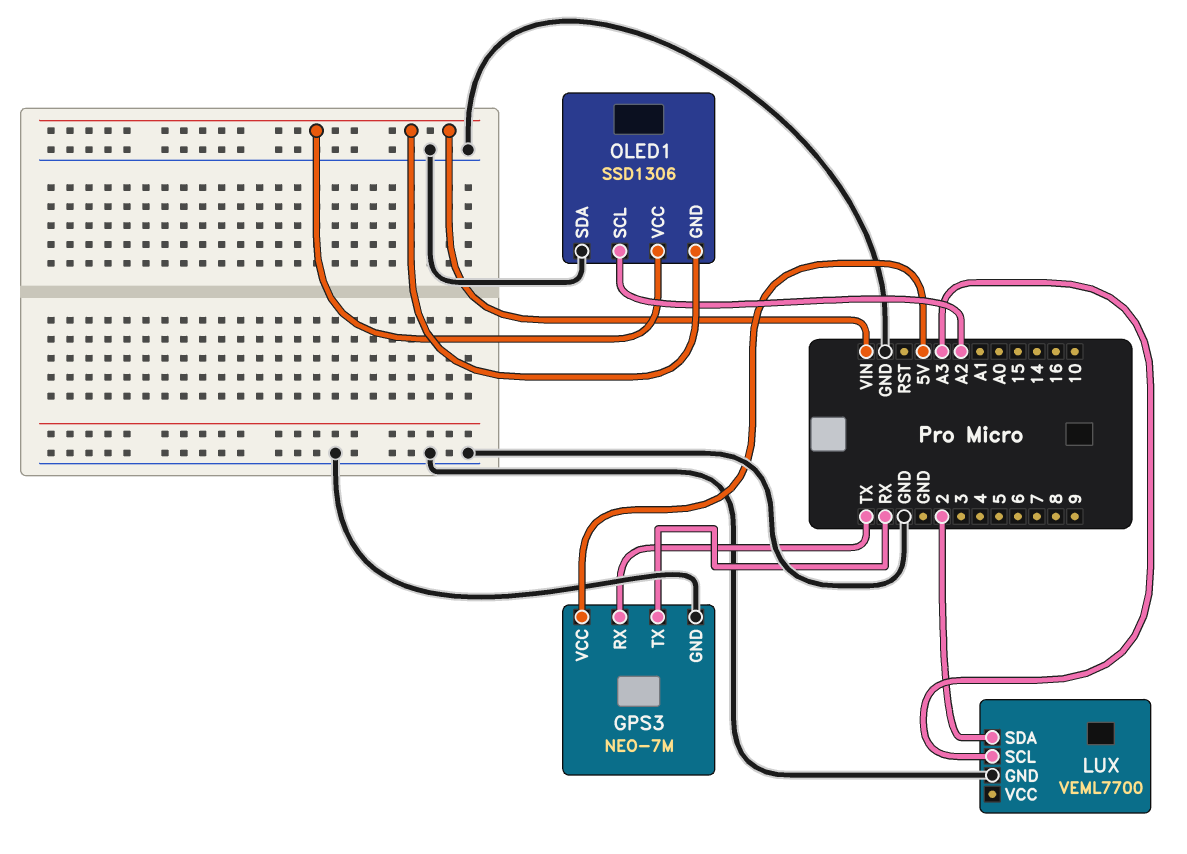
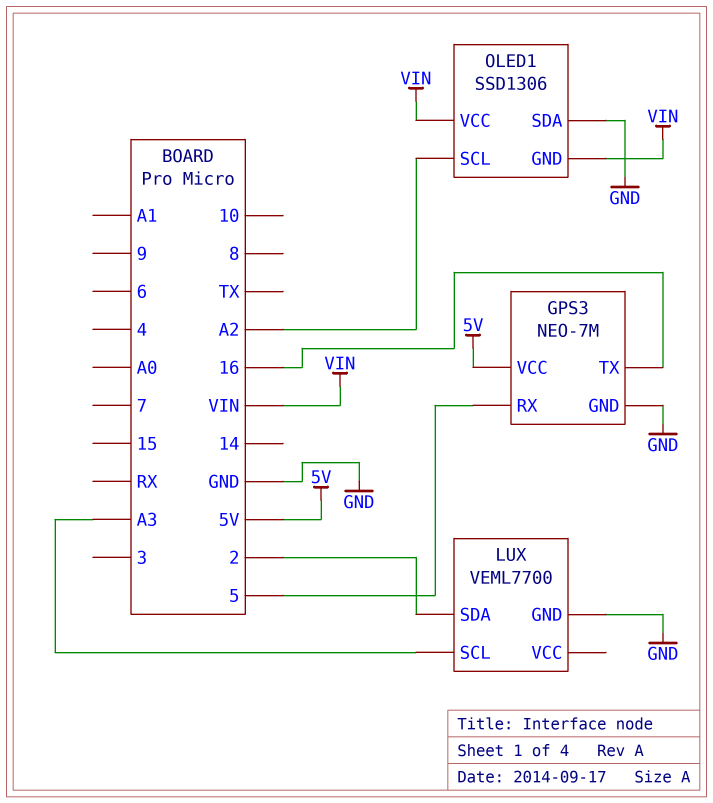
GPS3 pin RX: TX -> 5
GPS3 pin TX: RX -> 16

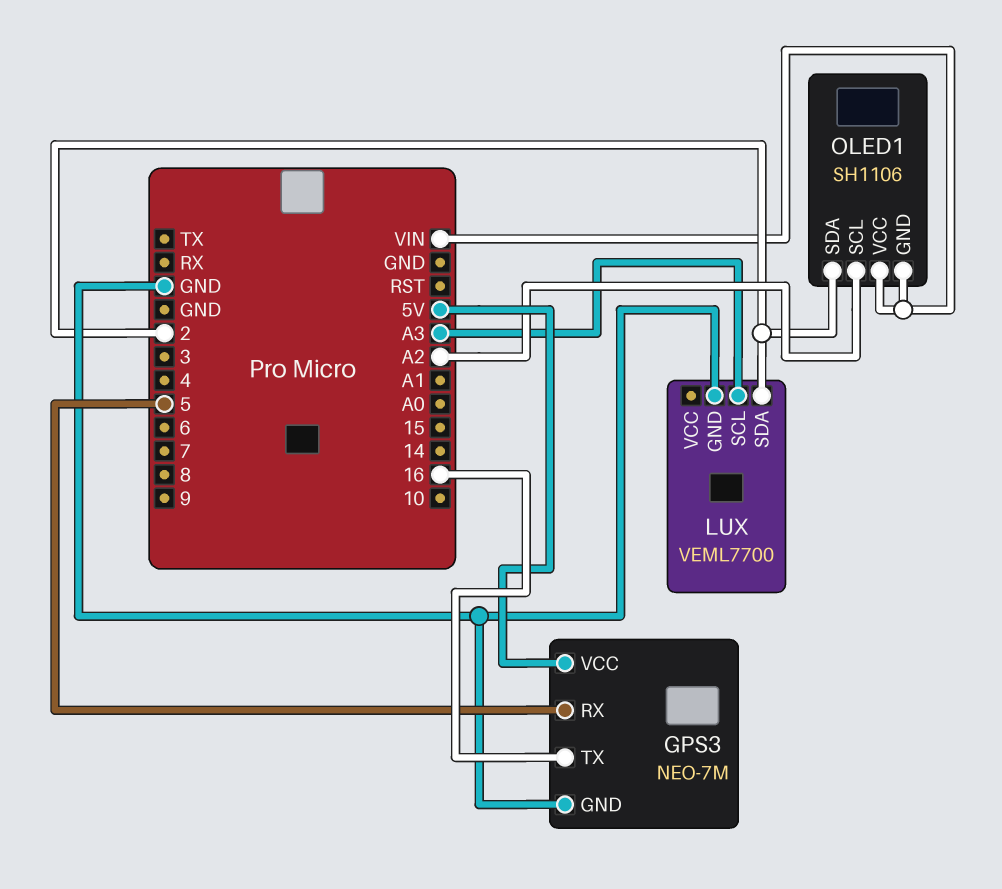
OLED1: SSD1306 -> SH1106
OLED1 pin SDA: GND -> 2

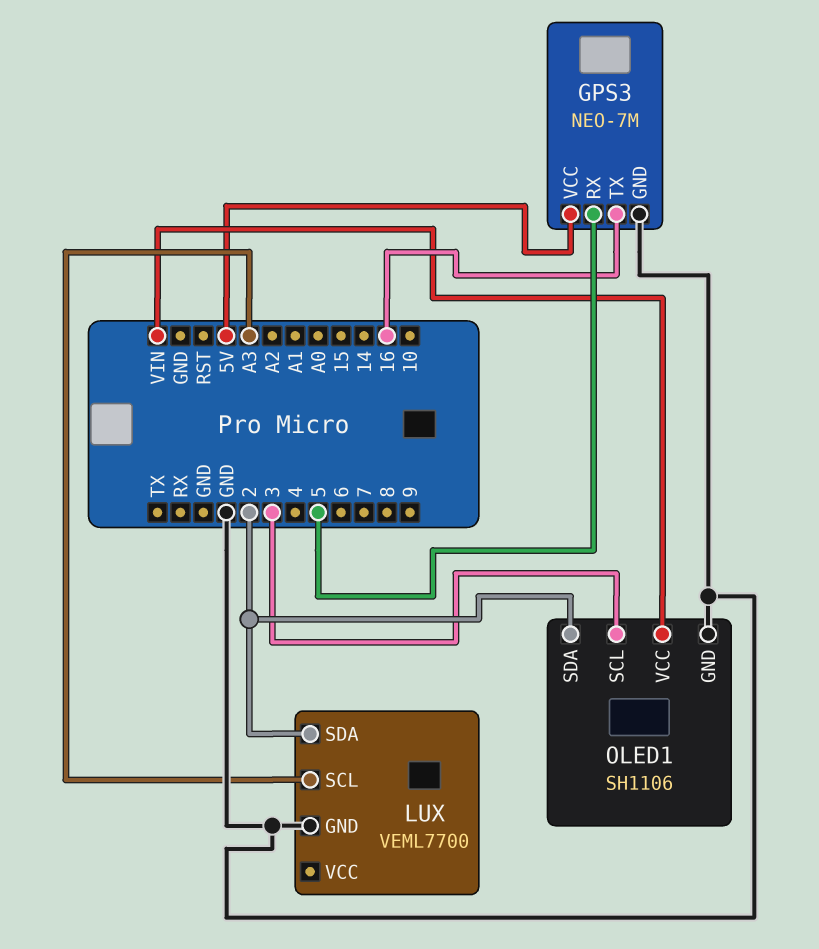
OLED1 pin GND: VIN -> GND
OLED1 pin SCL: A2 -> 3

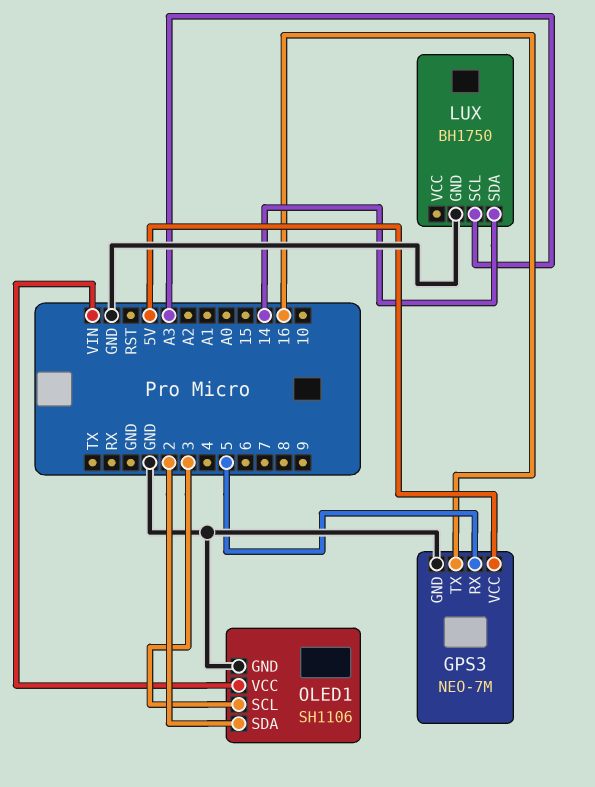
LUX: VEML7700 -> BH1750
LUX pin SDA: 2 -> 14

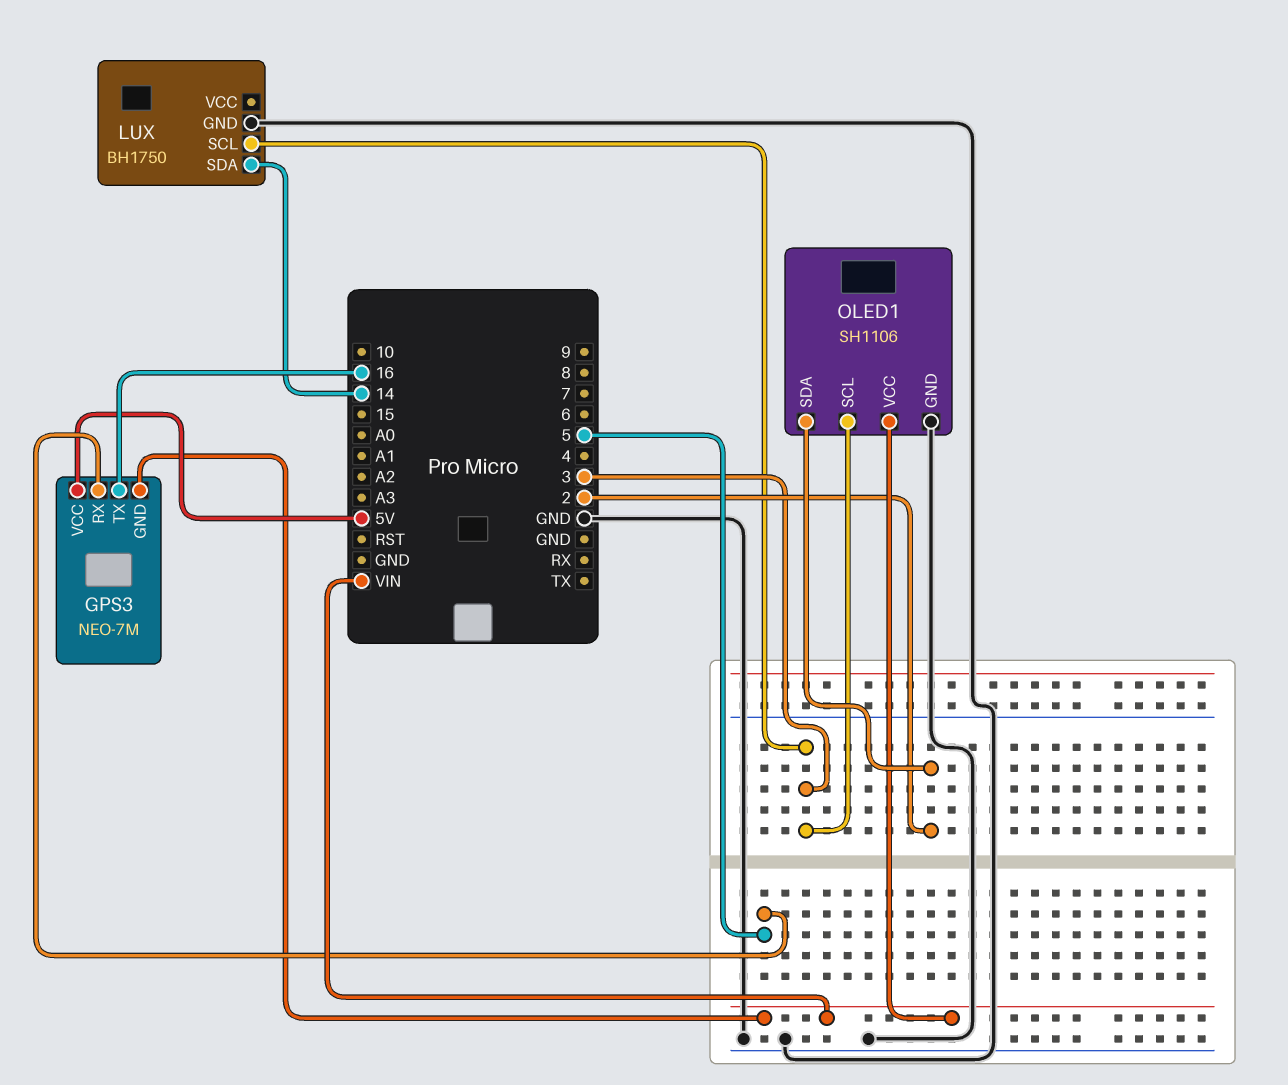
GPS3 pin GND: GND -> VIN
LUX pin SCL: A3 -> 3

